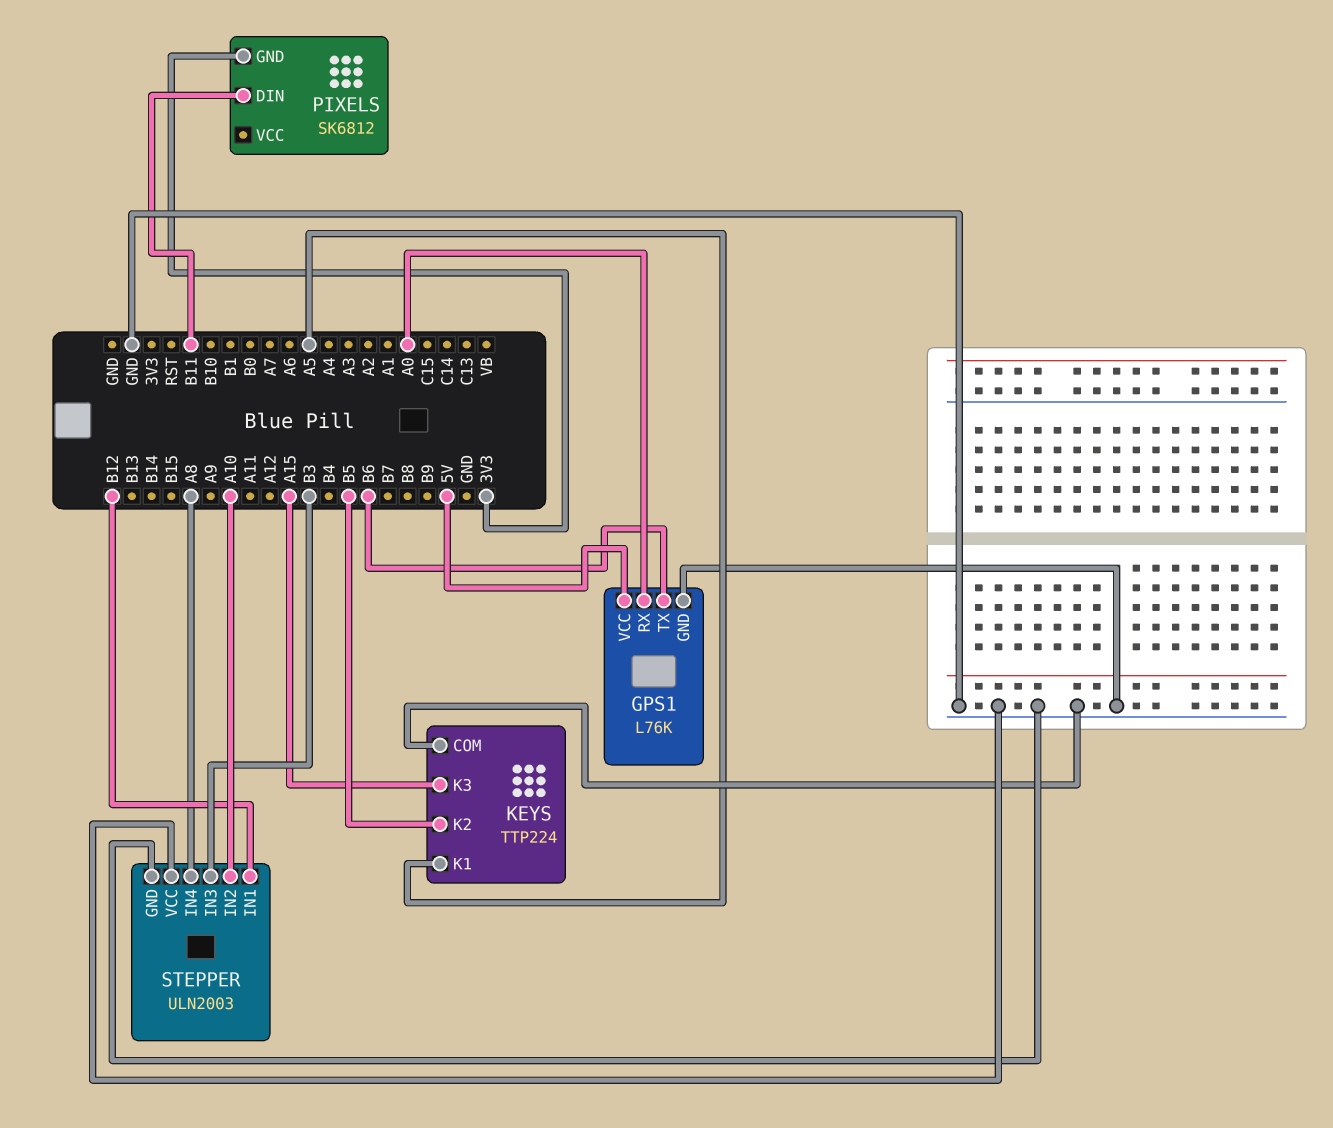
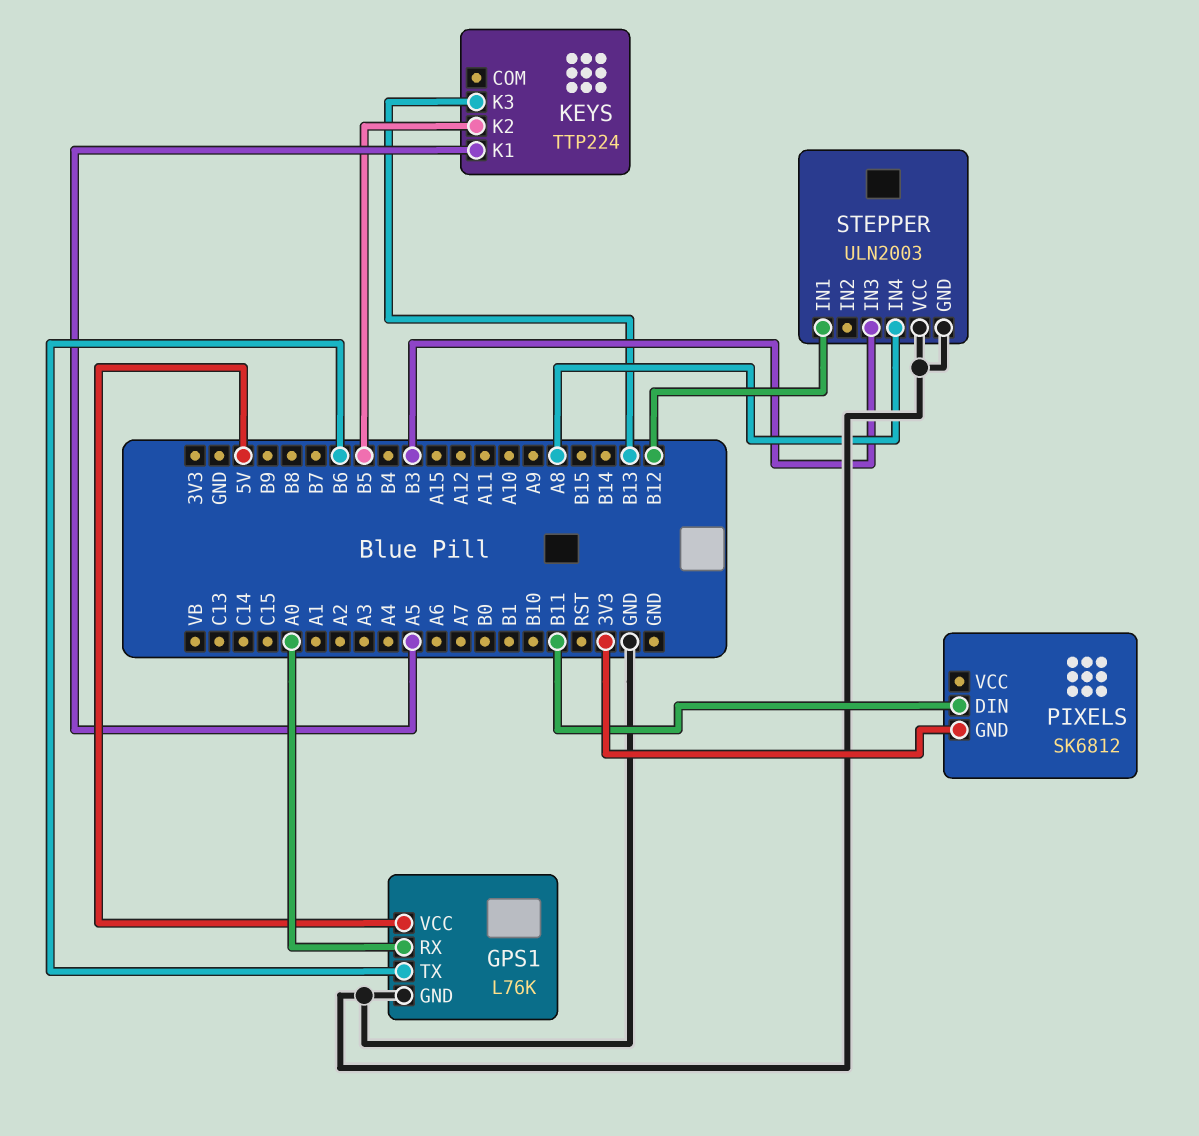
KEYS pin COM: GND -> none
KEYS pin K3: A15 -> B13
STEPPER pin IN2: A10 -> none

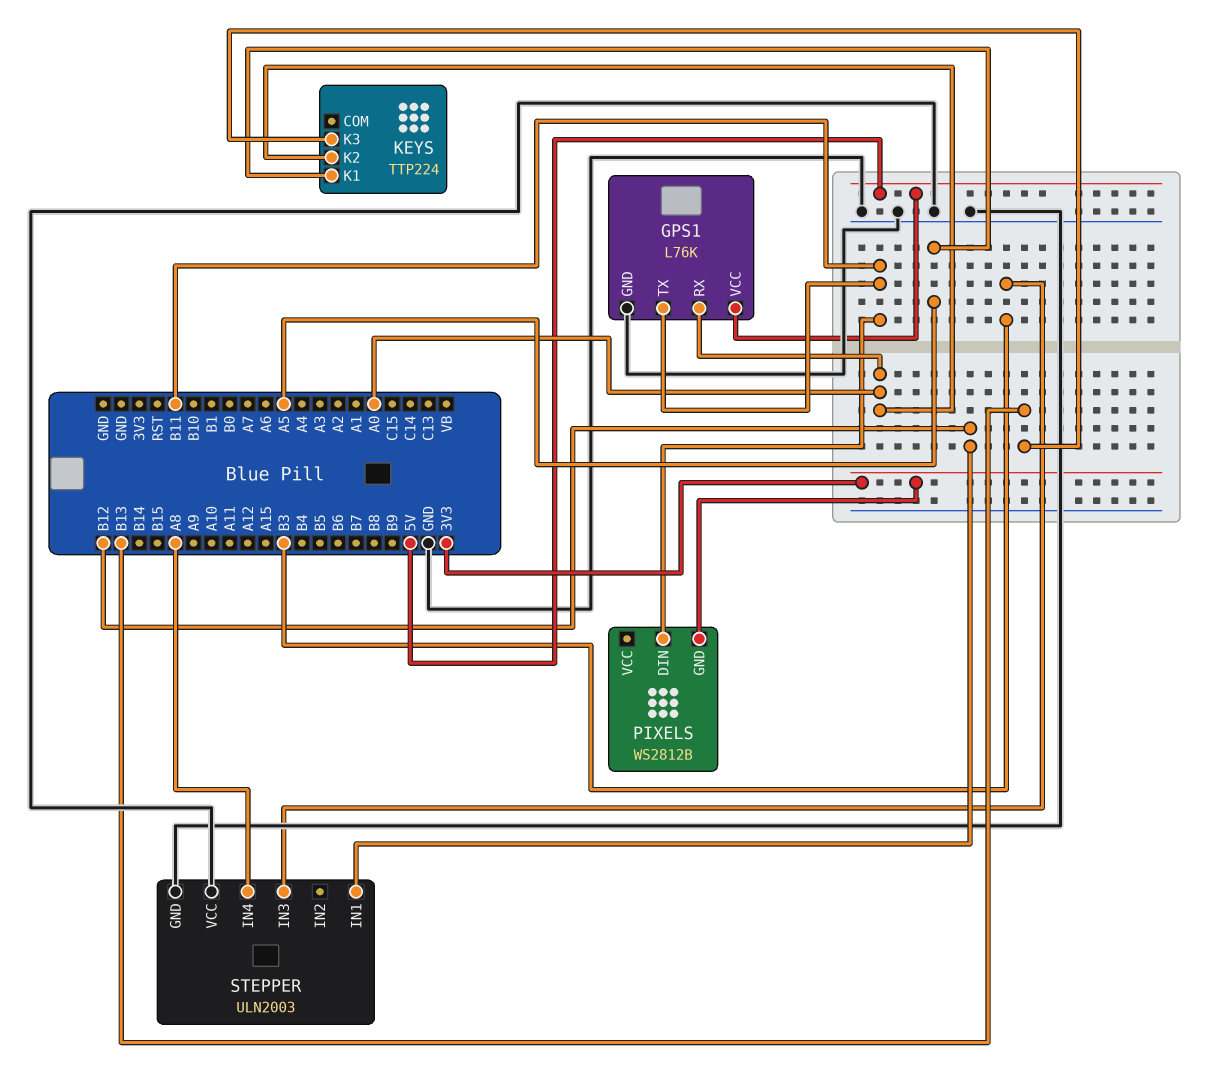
GPS1 pin TX: B6 -> B11
KEYS pin K2: B5 -> A0
PIXELS: SK6812 -> WS2812B

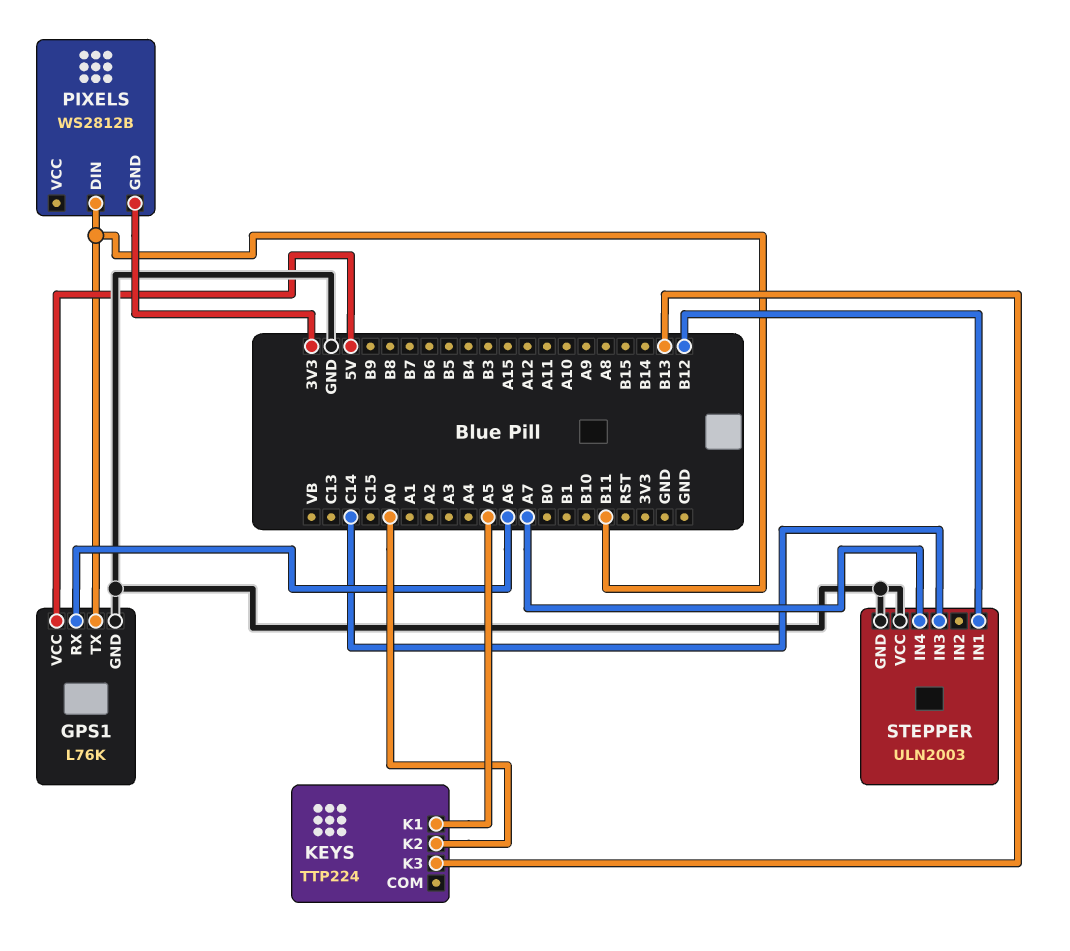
GPS1 pin RX: A0 -> A6
STEPPER pin IN3: B3 -> C14
STEPPER pin IN4: A8 -> A7

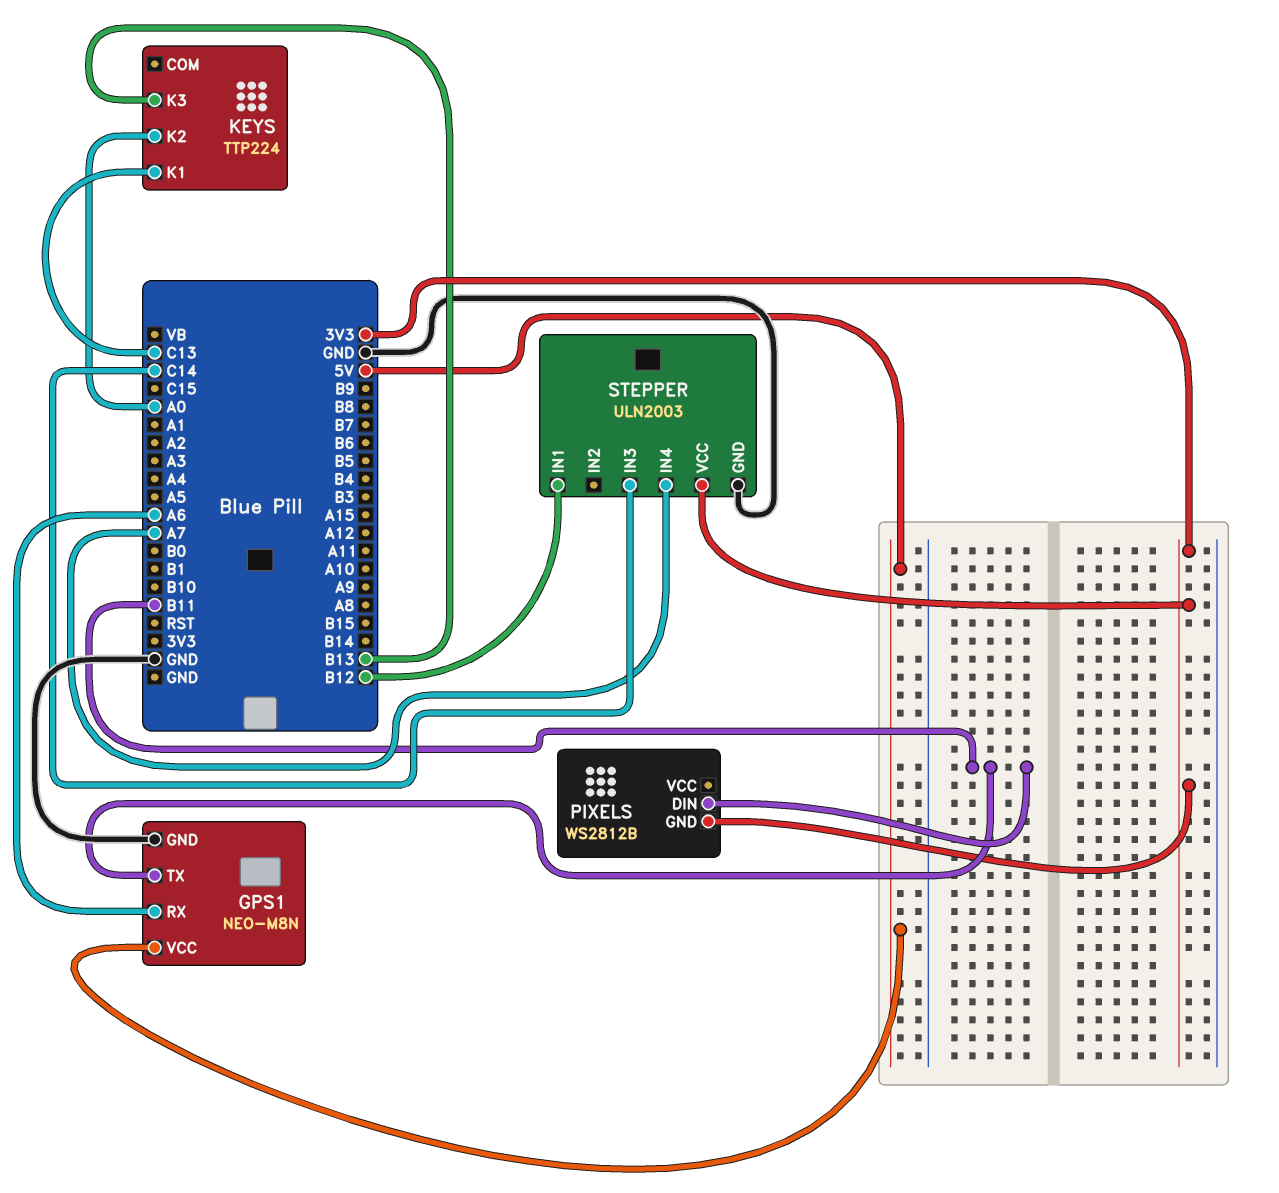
GPS1: L76K -> NEO-M8N
KEYS pin K1: A5 -> C13
STEPPER pin VCC: GND -> 3V3

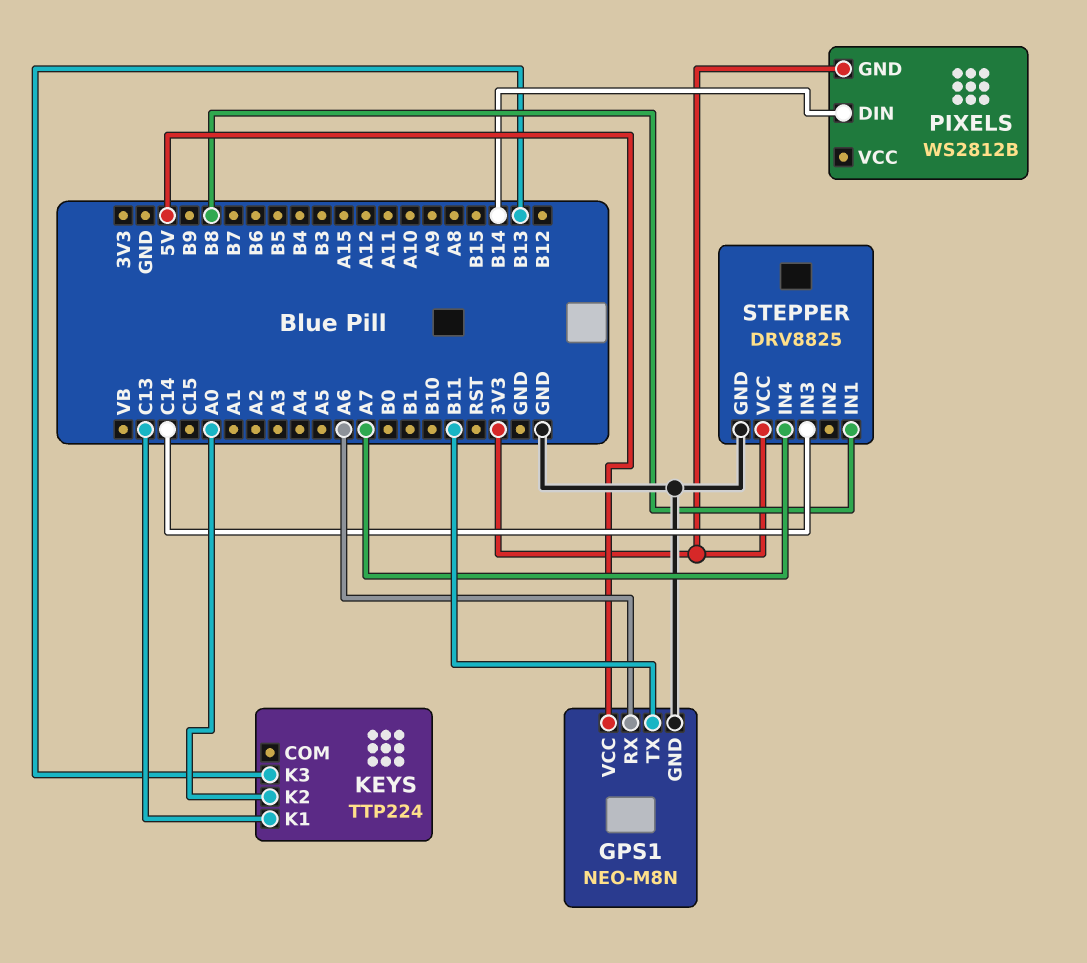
PIXELS pin DIN: B11 -> B14
STEPPER: ULN2003 -> DRV8825
STEPPER pin IN1: B12 -> B8

